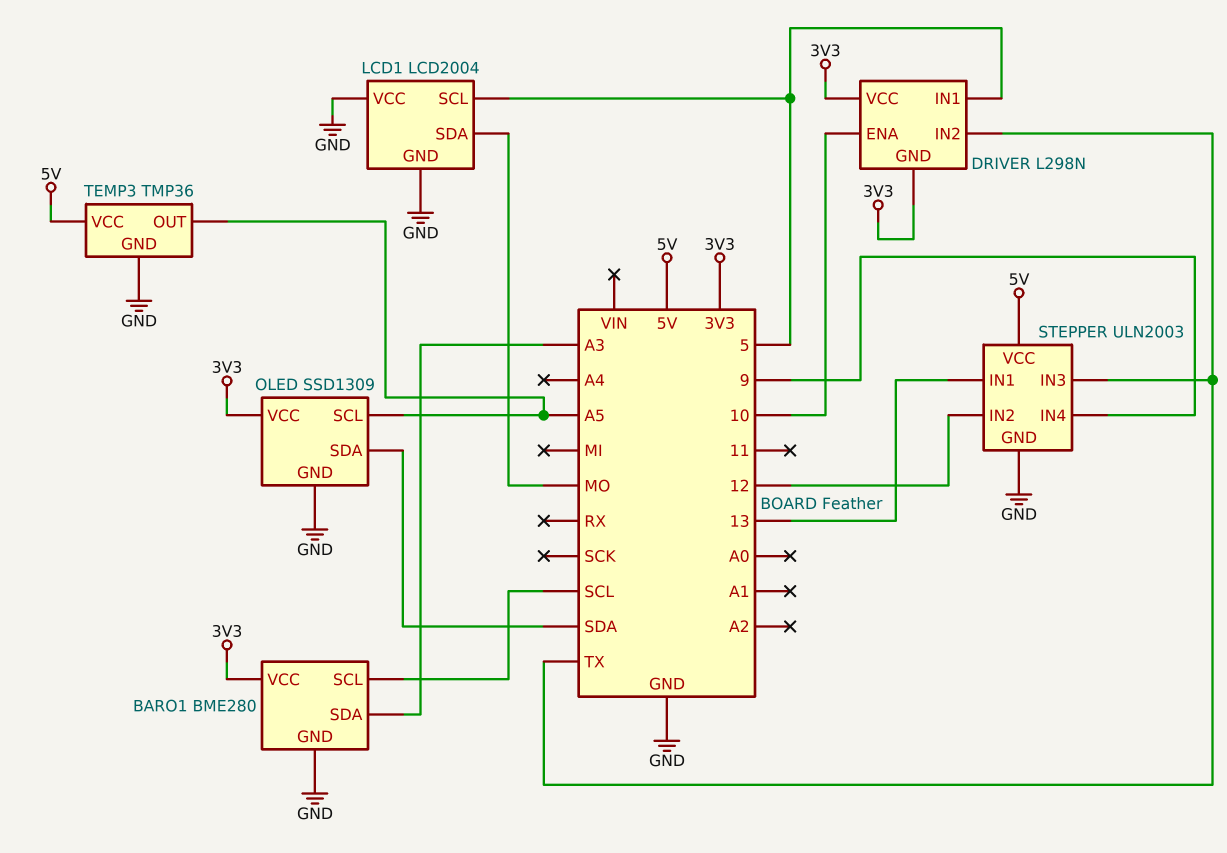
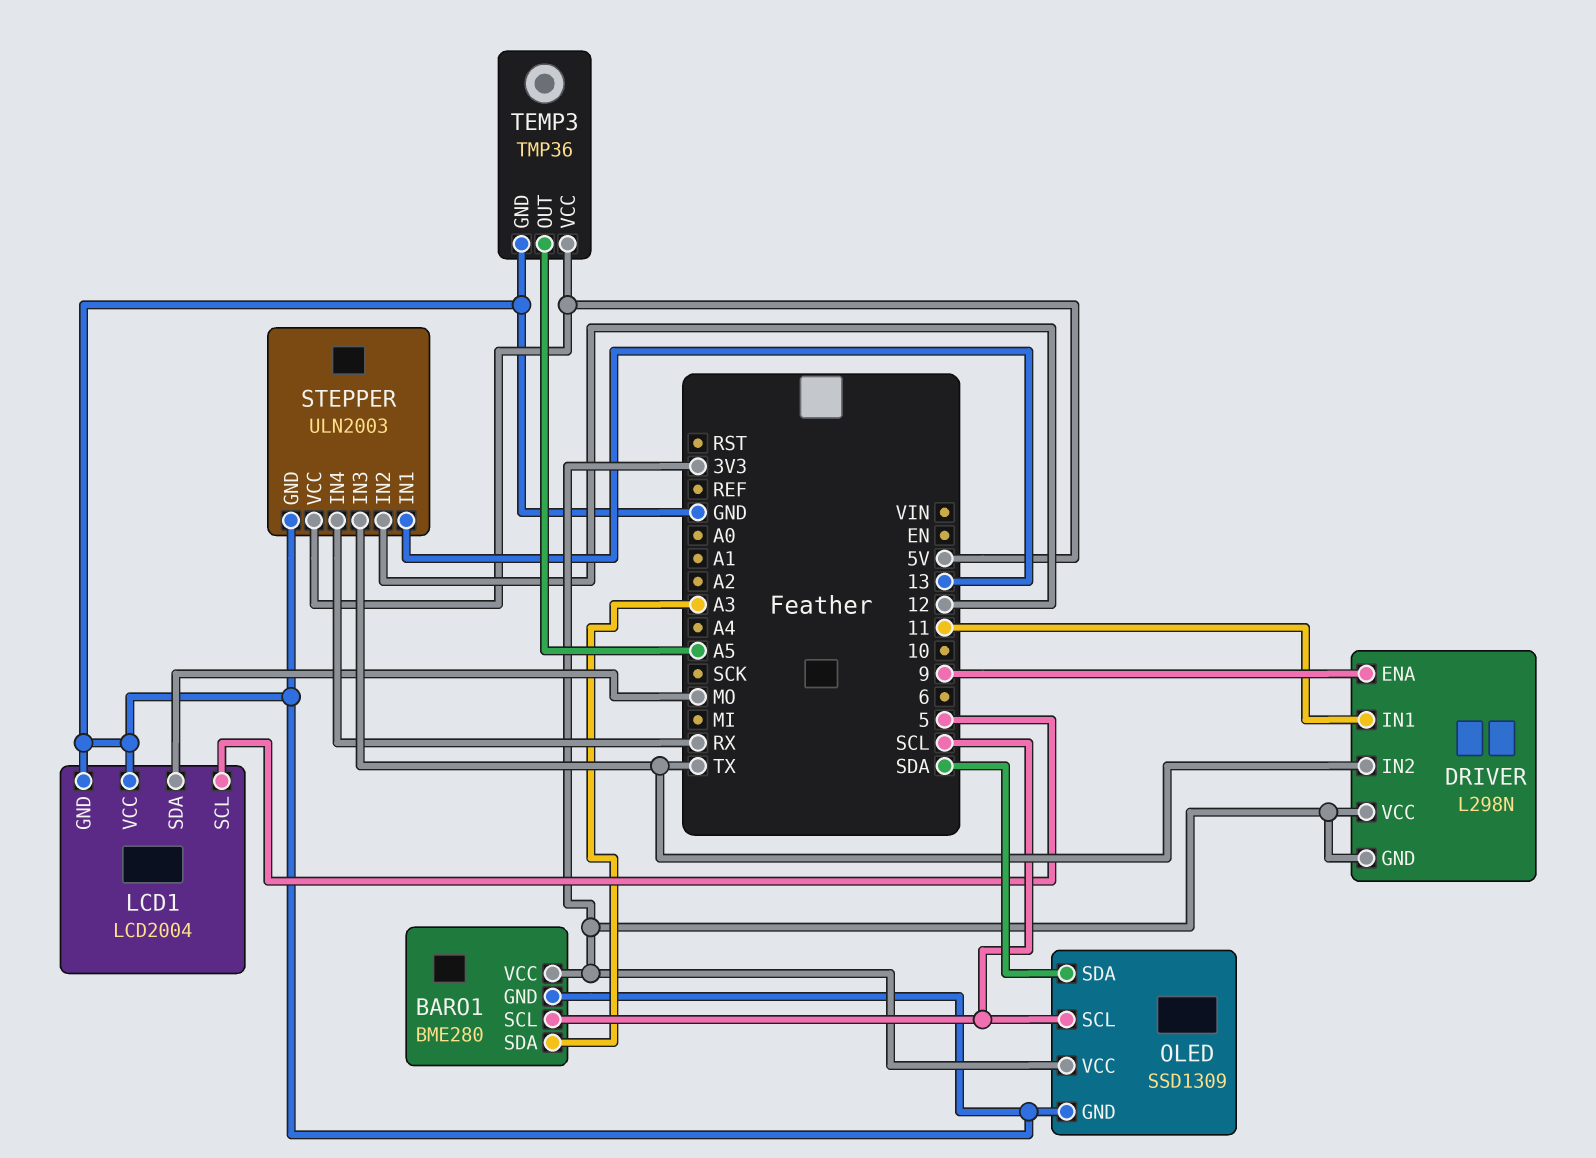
DRIVER pin ENA: 10 -> 9
DRIVER pin IN1: 5 -> 11
OLED pin SCL: A5 -> SCL
STEPPER pin IN4: 9 -> RX

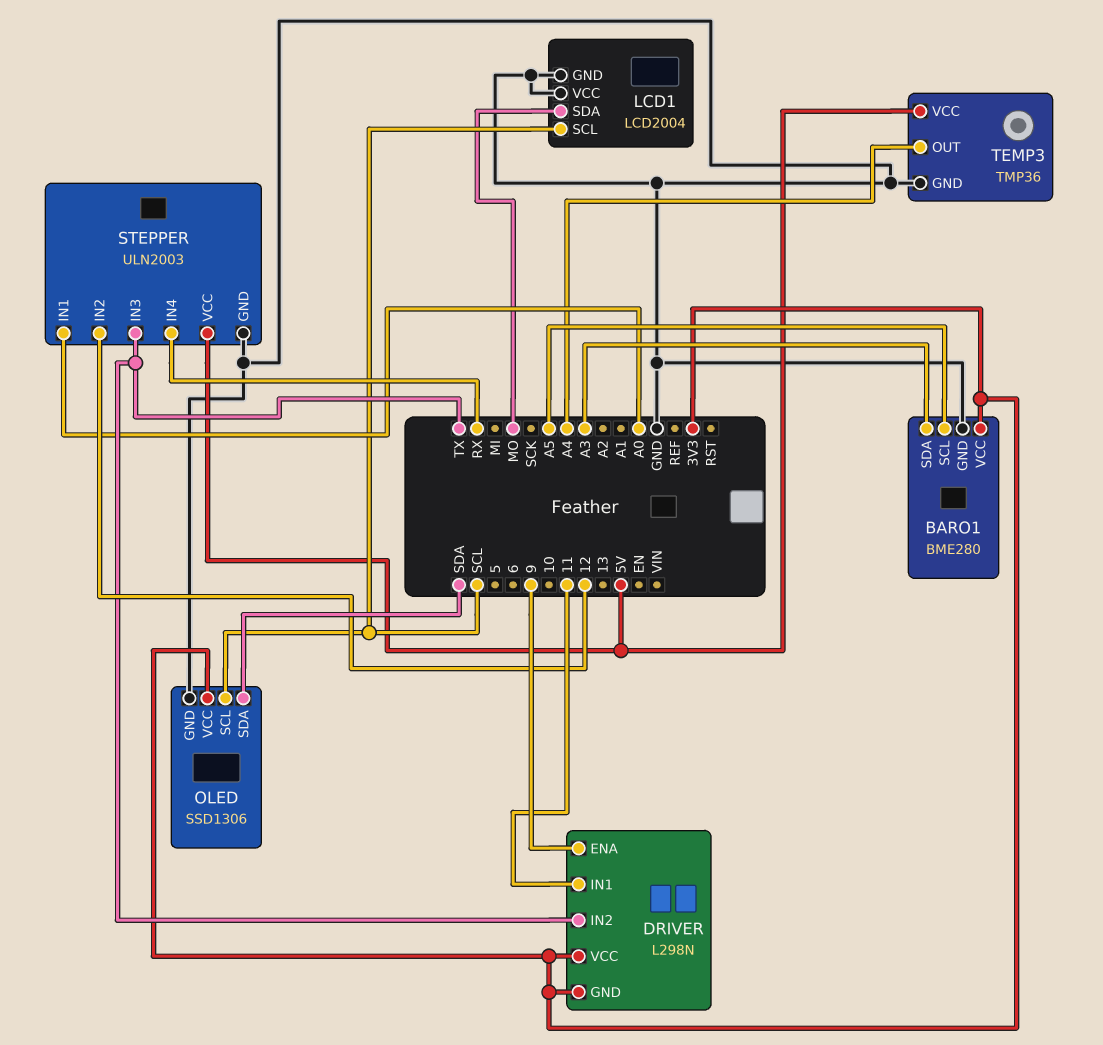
BARO1 pin SCL: SCL -> A5
LCD1 pin SCL: 5 -> SCL
OLED: SSD1309 -> SSD1306
STEPPER pin IN1: 13 -> A0
TEMP3 pin OUT: A5 -> A4

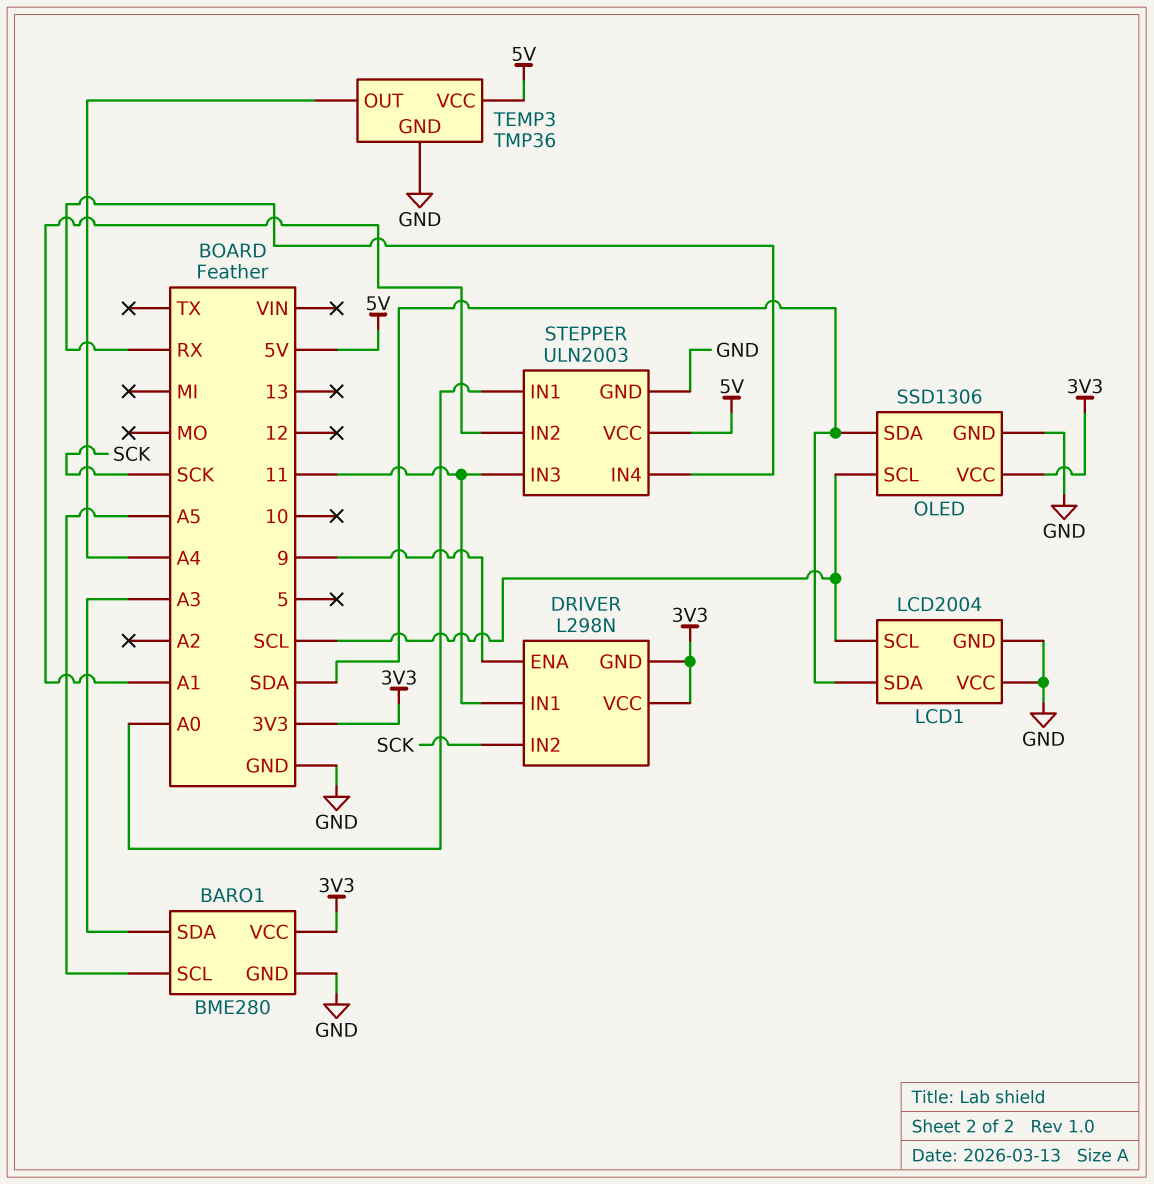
DRIVER pin IN2: TX -> SCK
LCD1 pin SDA: MO -> SDA
STEPPER pin IN2: 12 -> A1
STEPPER pin IN3: TX -> 11

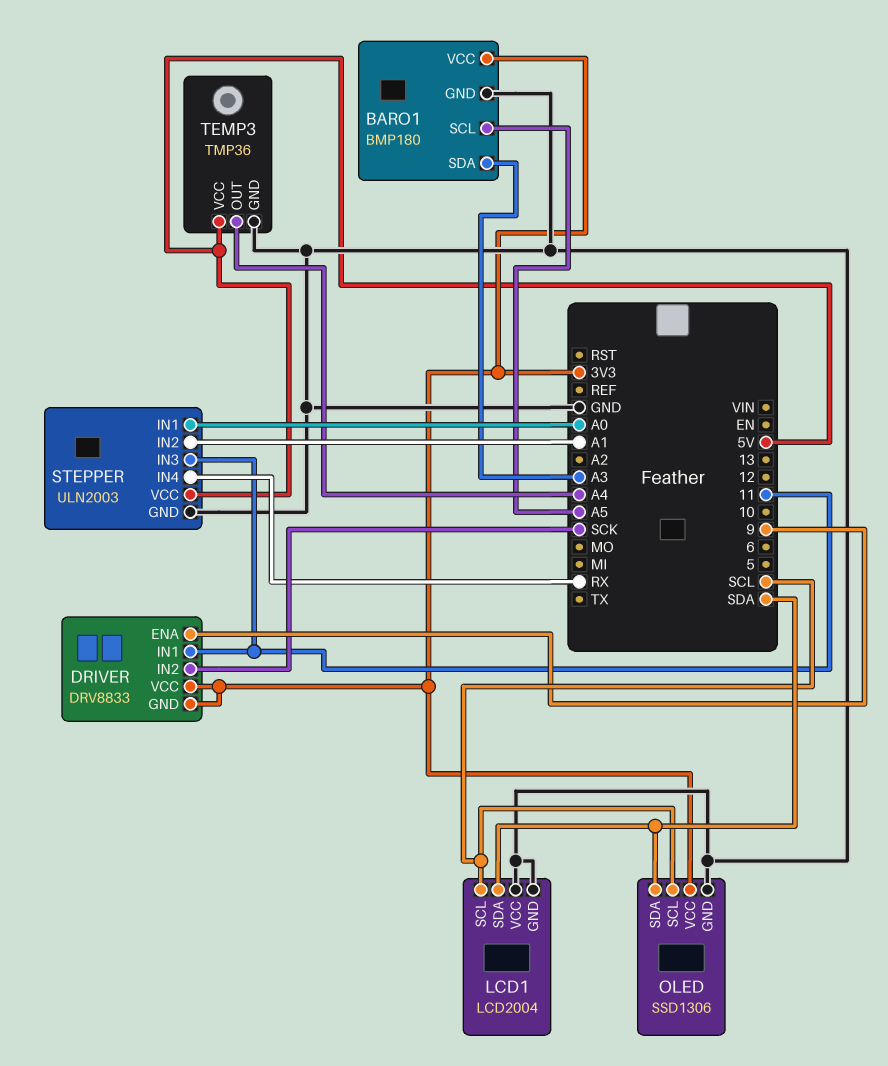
BARO1: BME280 -> BMP180
DRIVER: L298N -> DRV8833

